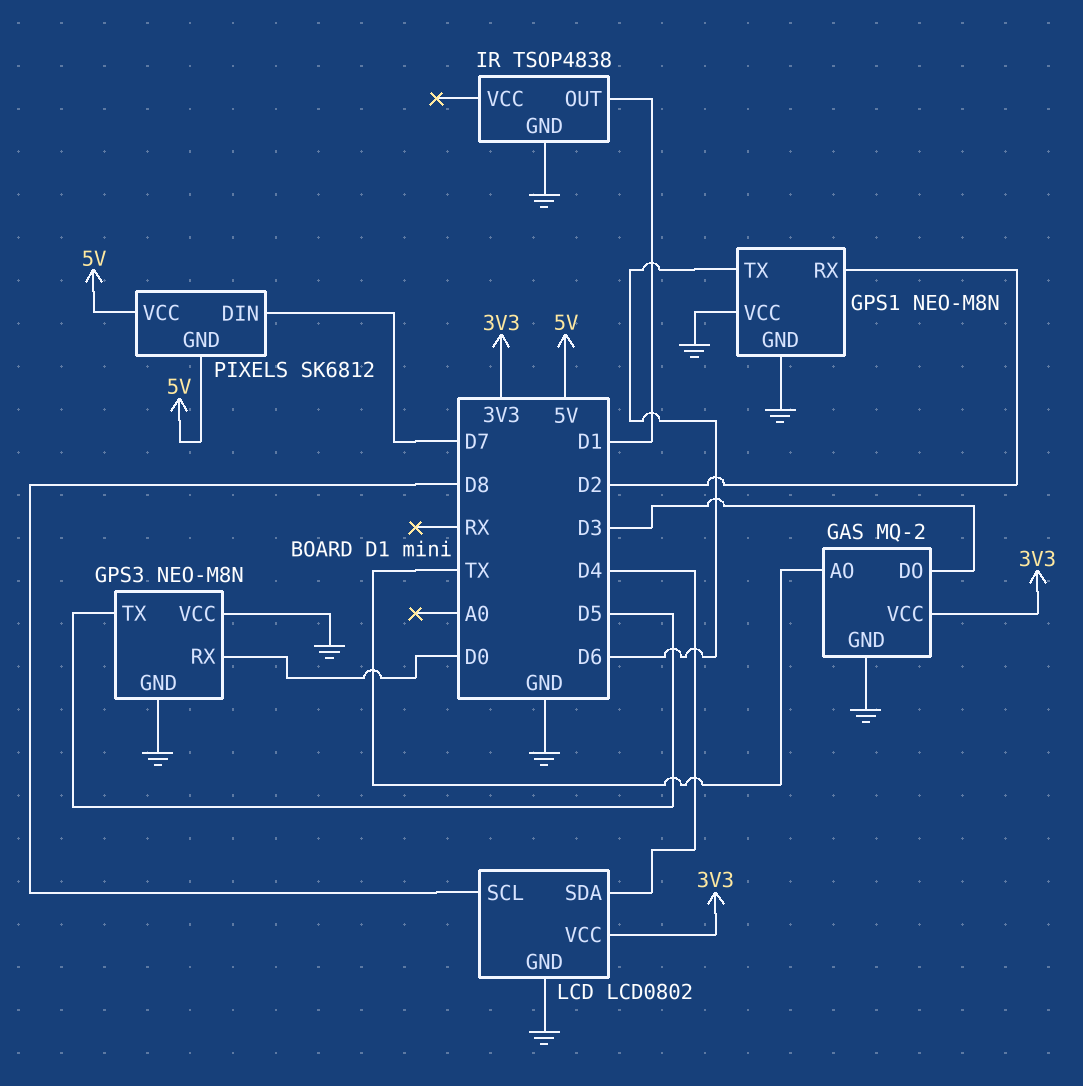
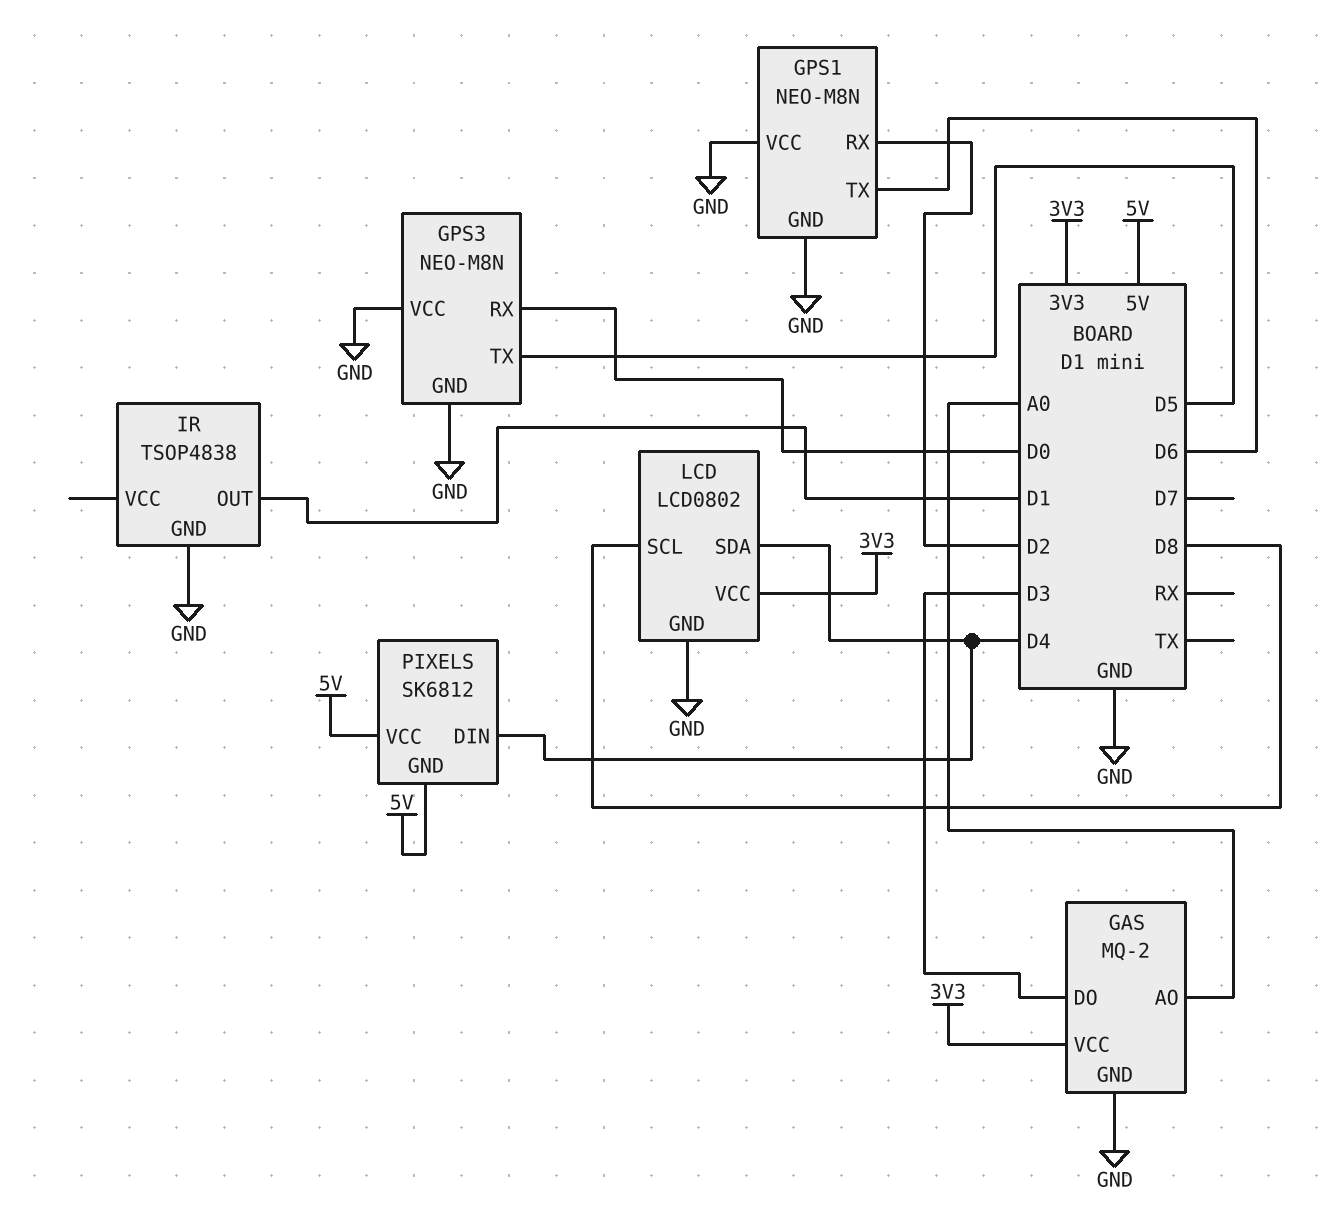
GAS pin AO: TX -> A0
PIXELS pin DIN: D7 -> D4

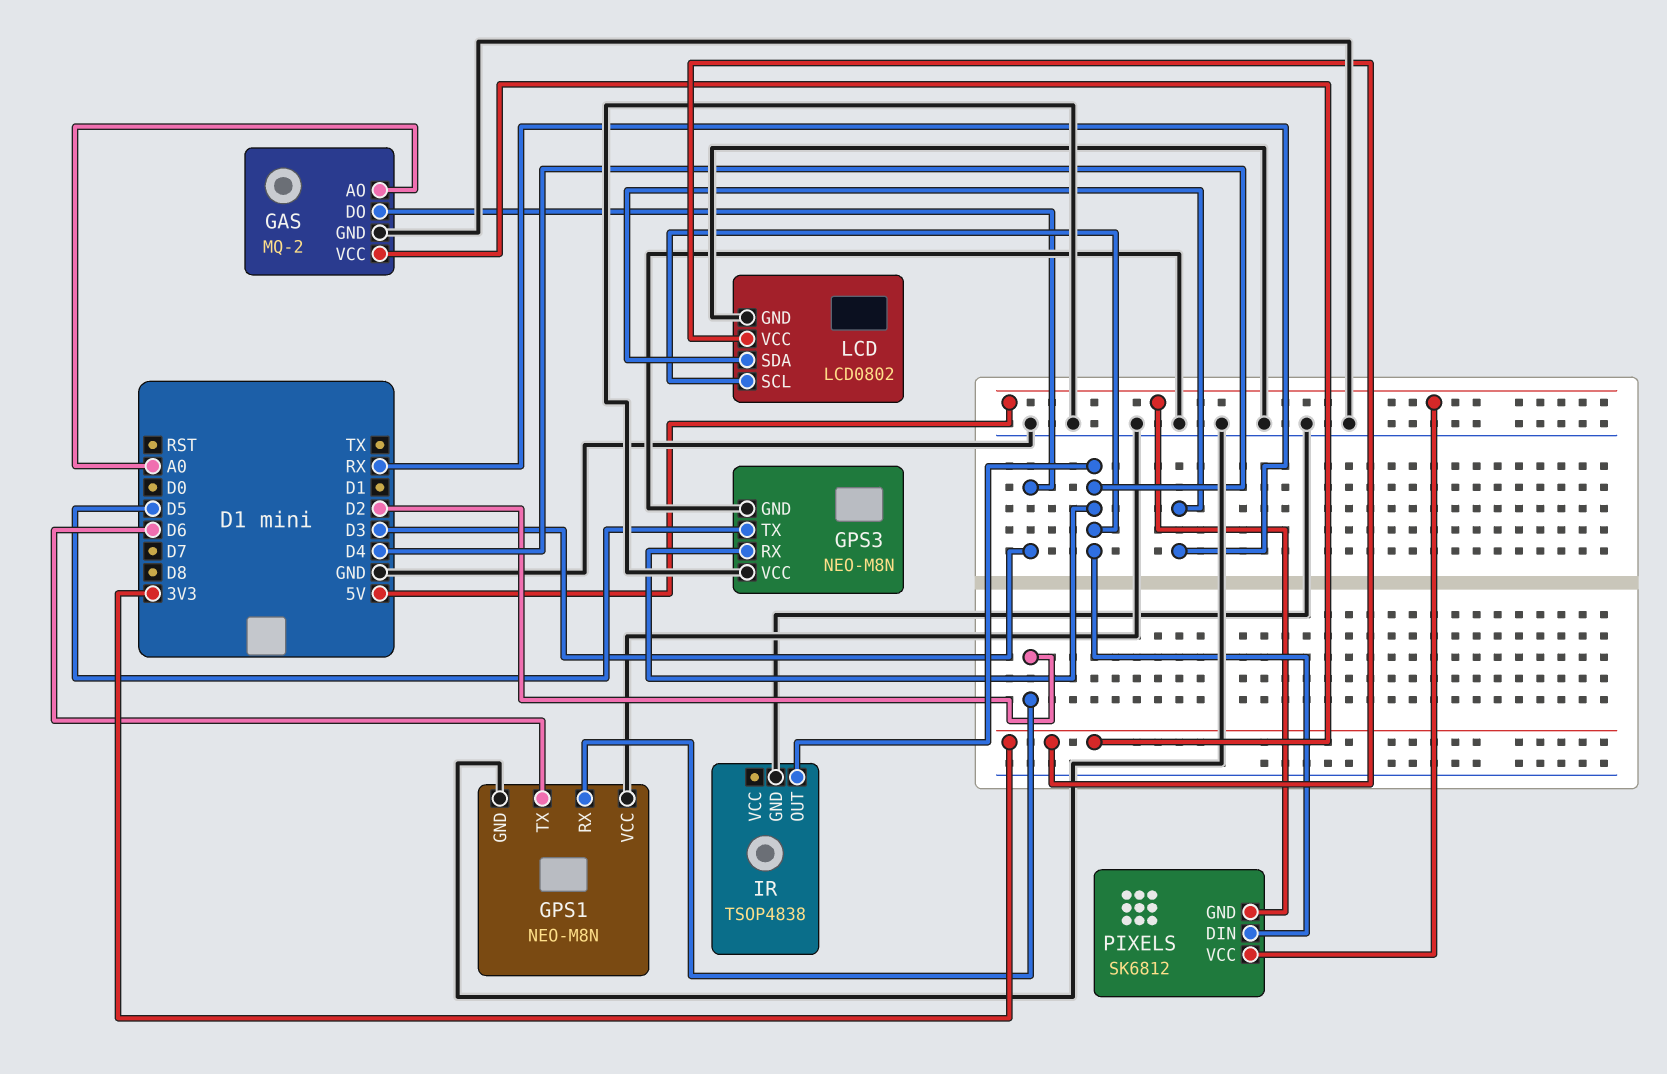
GPS3 pin RX: D0 -> D4
IR pin OUT: D1 -> D4
LCD pin SCL: D8 -> D4
LCD pin SDA: D4 -> RX

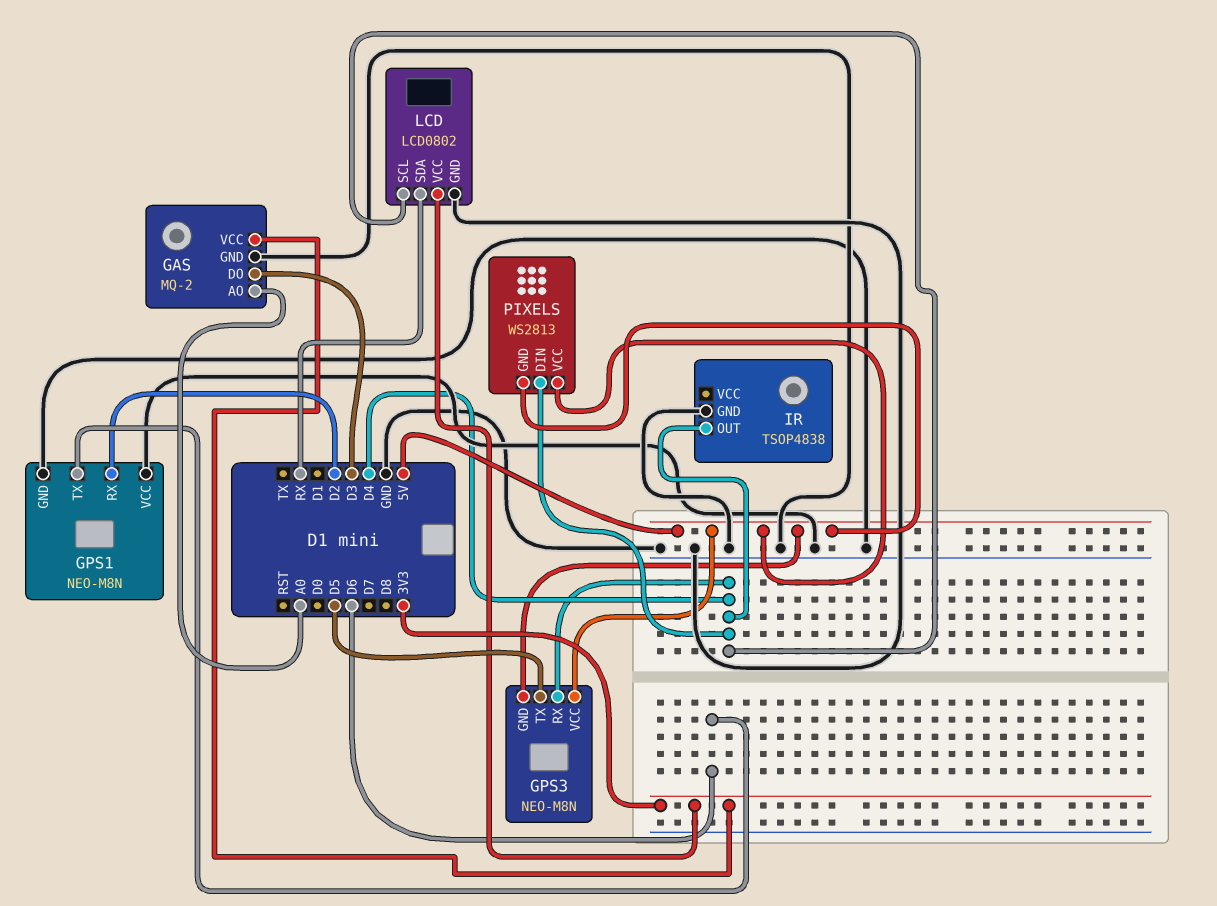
GPS3 pin GND: GND -> 5V
GPS3 pin VCC: GND -> 5V
PIXELS: SK6812 -> WS2813

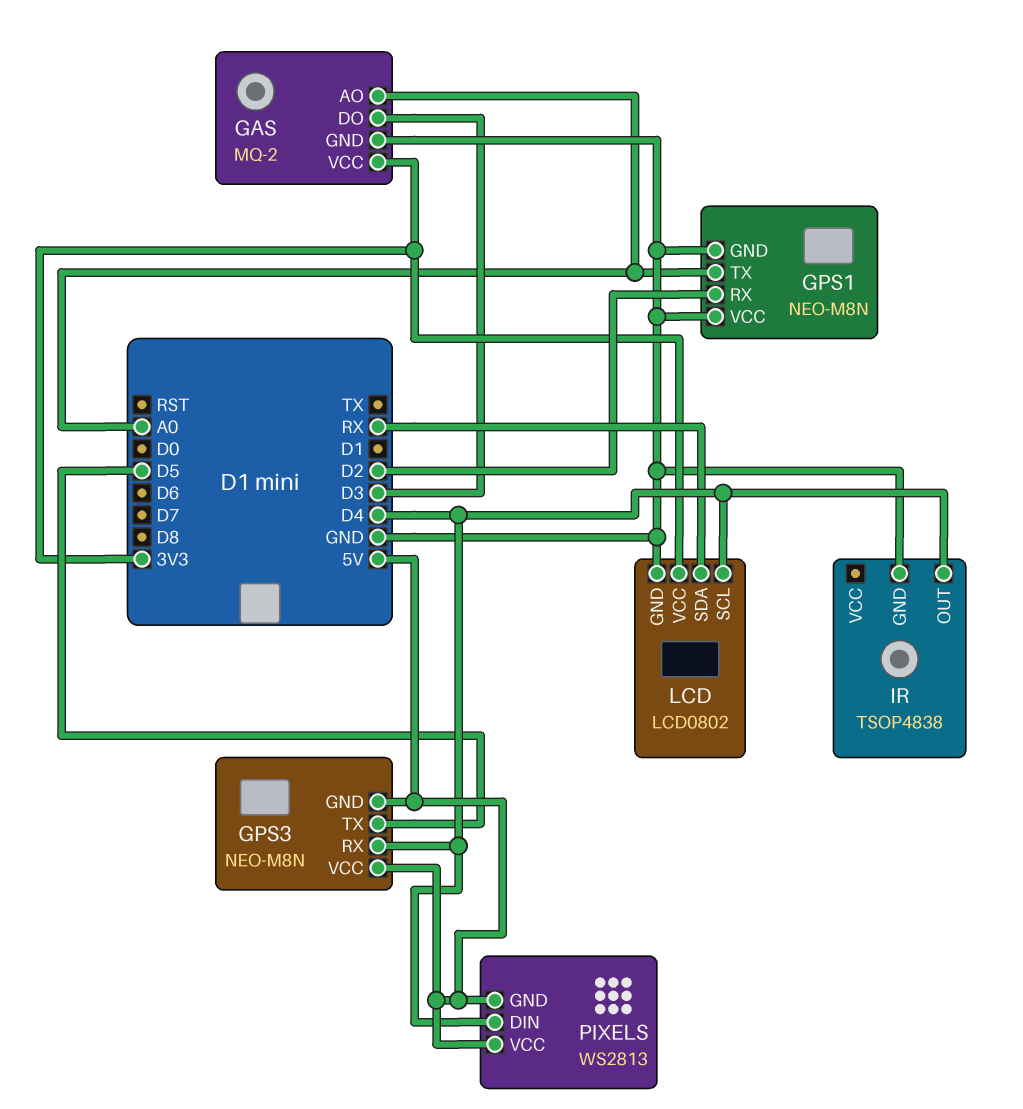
GPS1 pin TX: D6 -> A0

